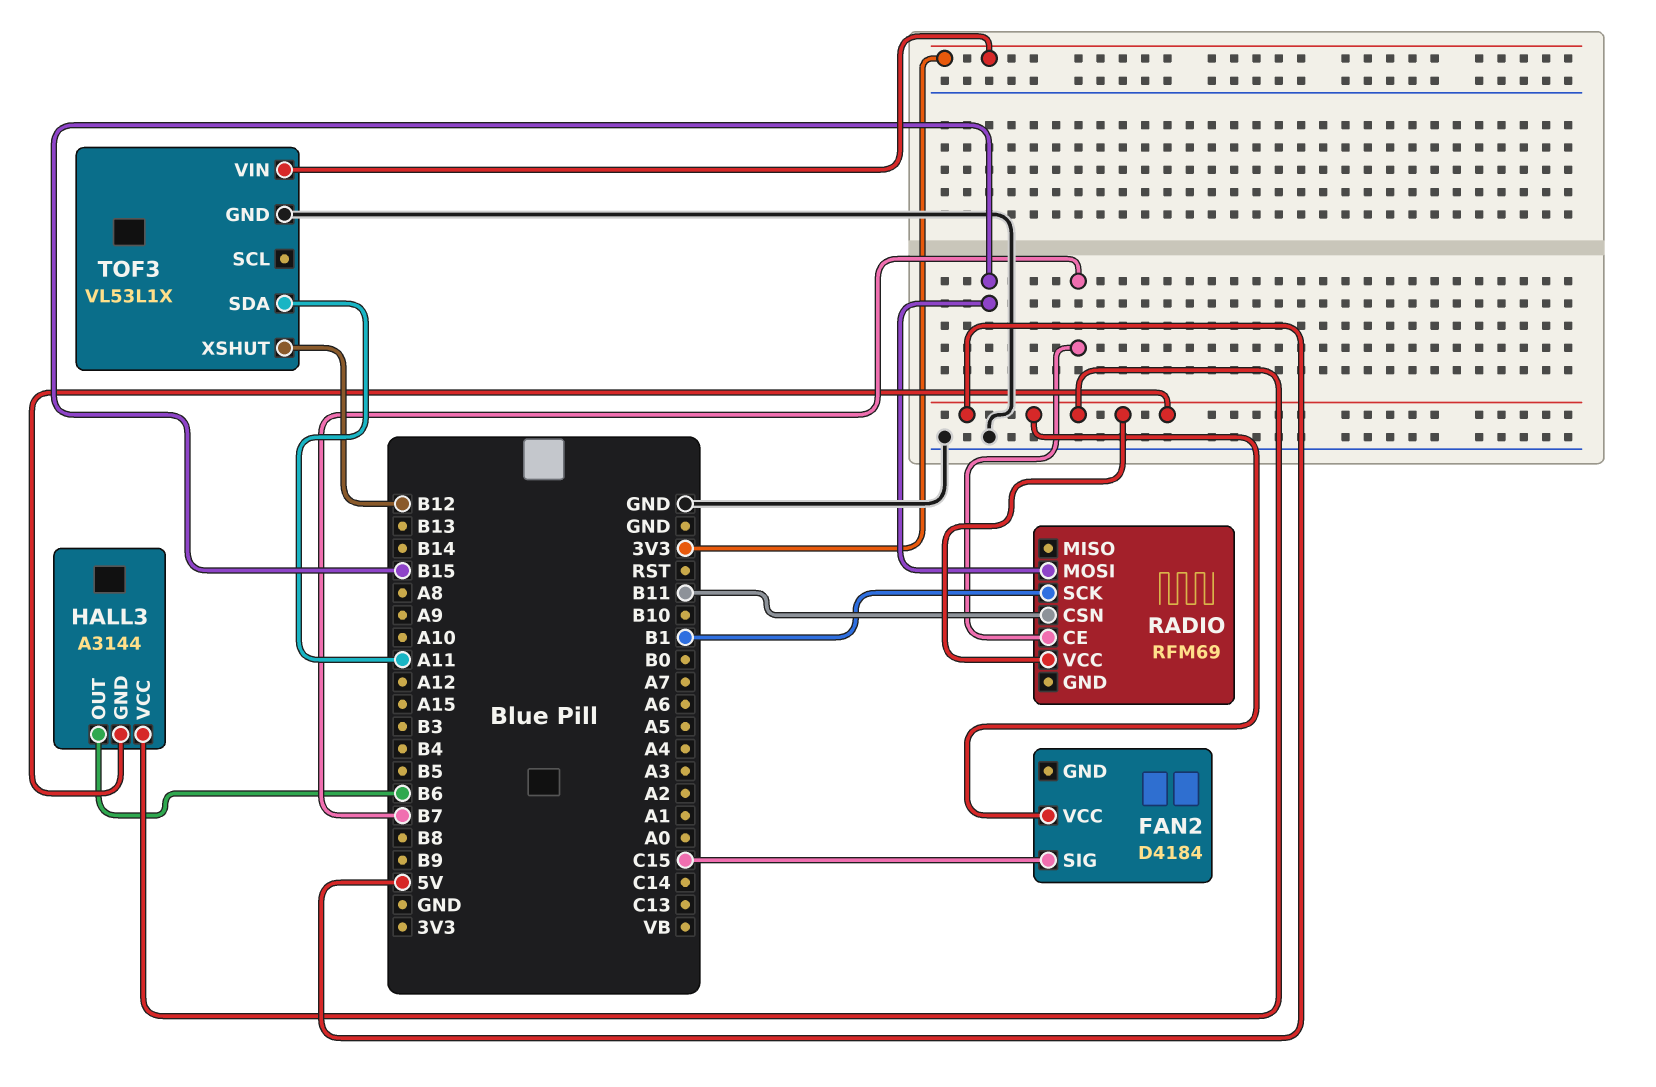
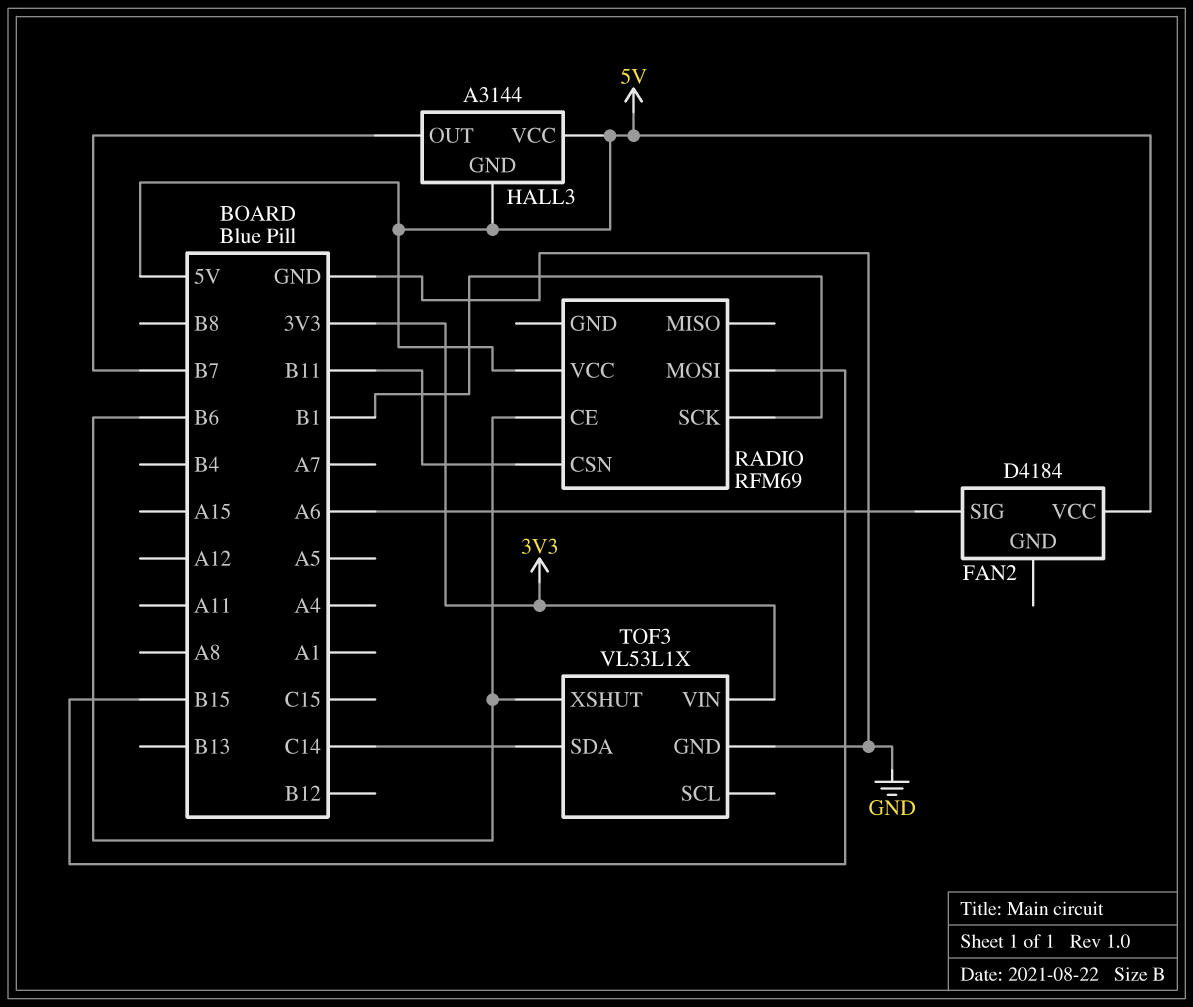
FAN2 pin SIG: C15 -> A6
HALL3 pin OUT: B6 -> B7
RADIO pin CE: B7 -> B6
TOF3 pin SDA: A11 -> C14
TOF3 pin XSHUT: B12 -> B6

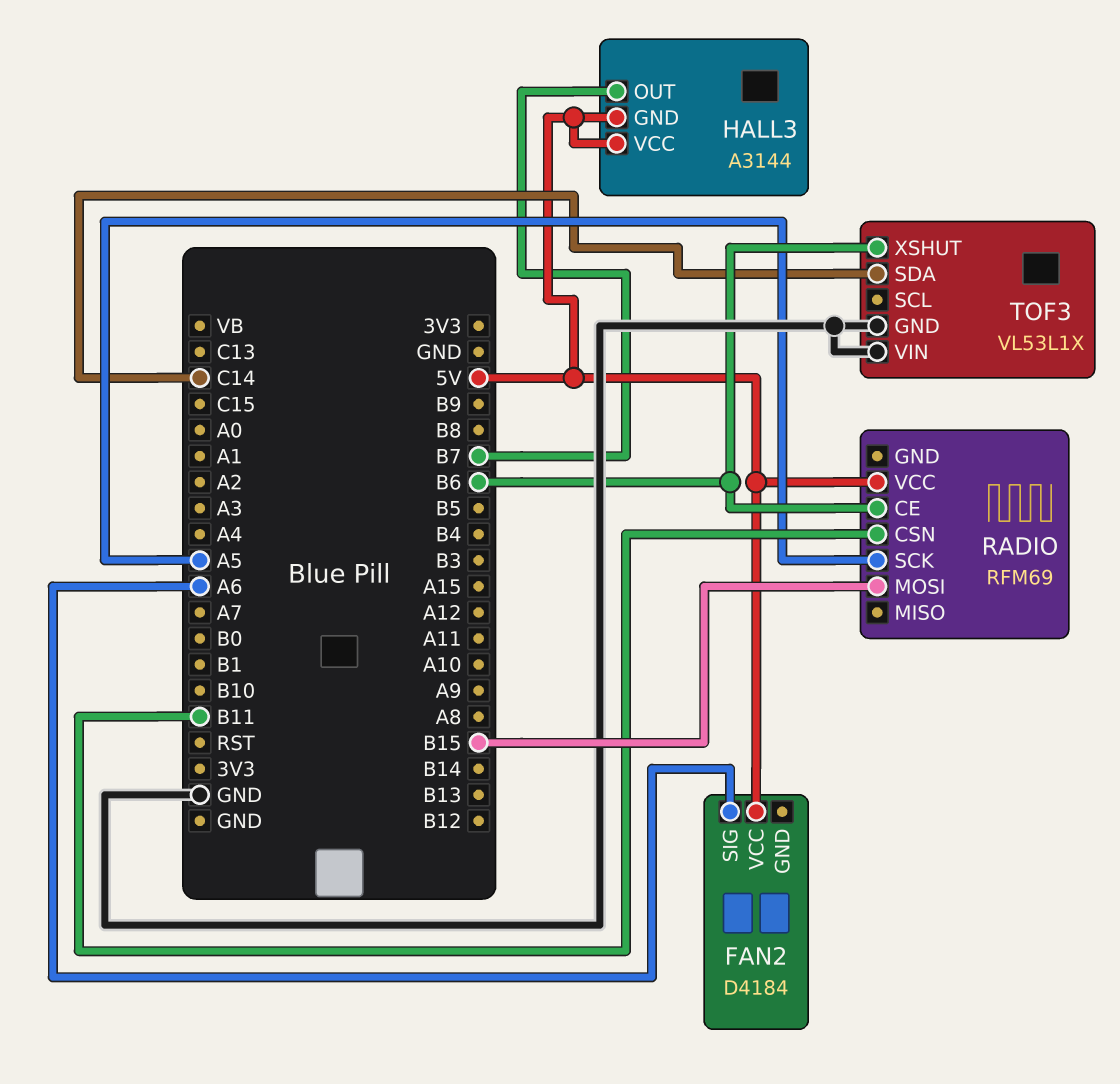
RADIO pin SCK: B1 -> A5
TOF3 pin VIN: 3V3 -> GND

